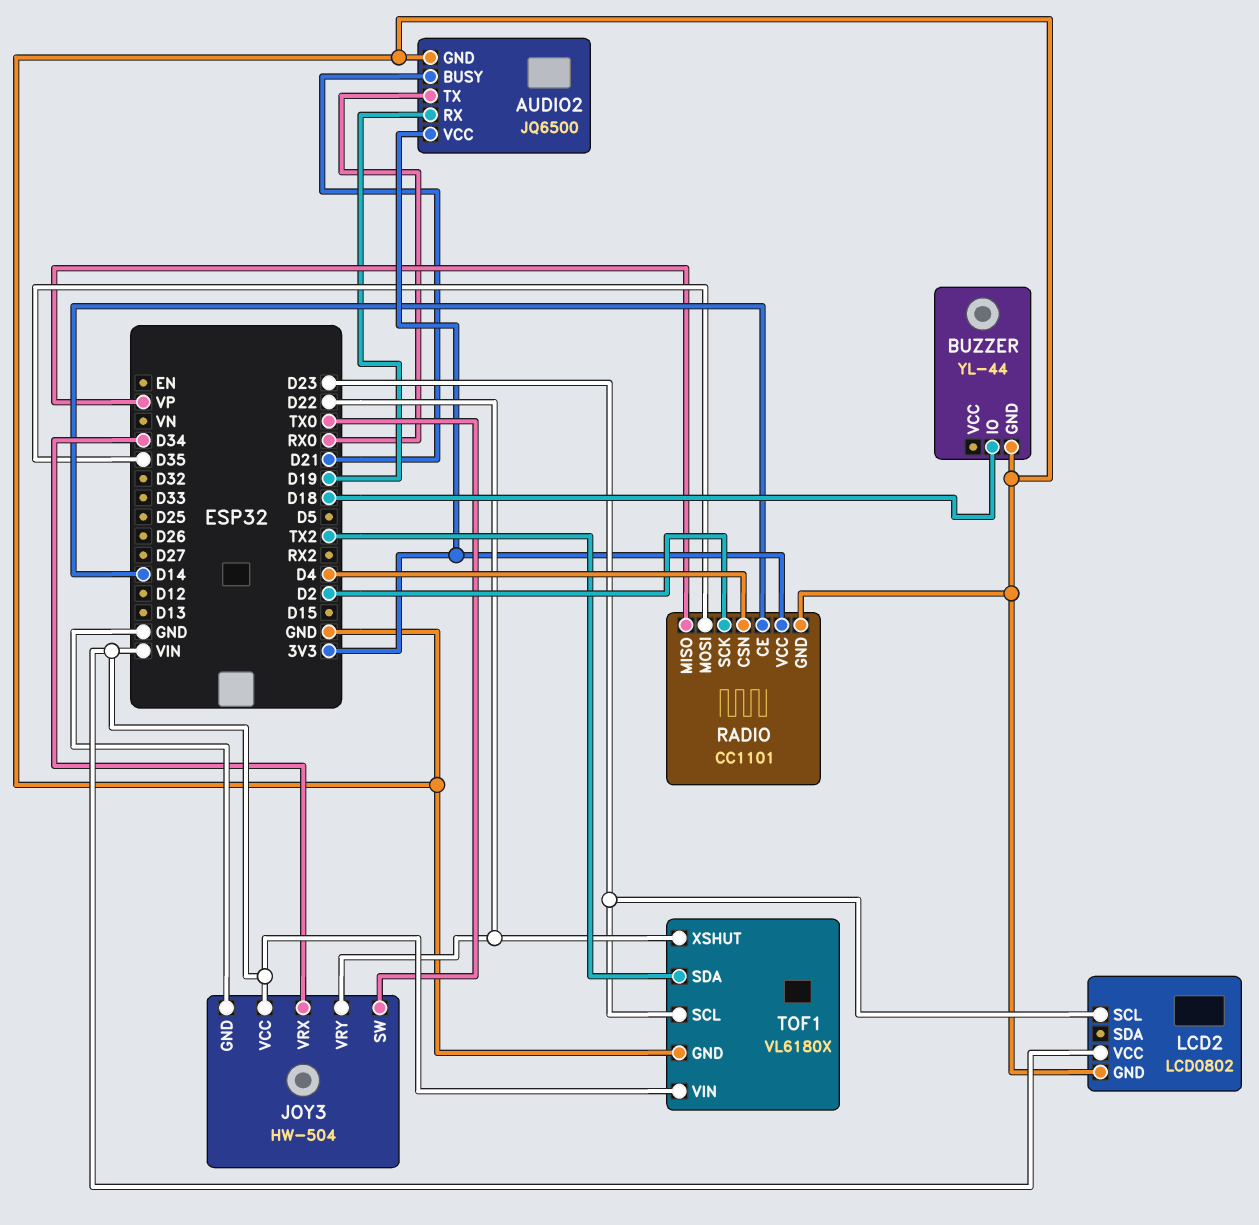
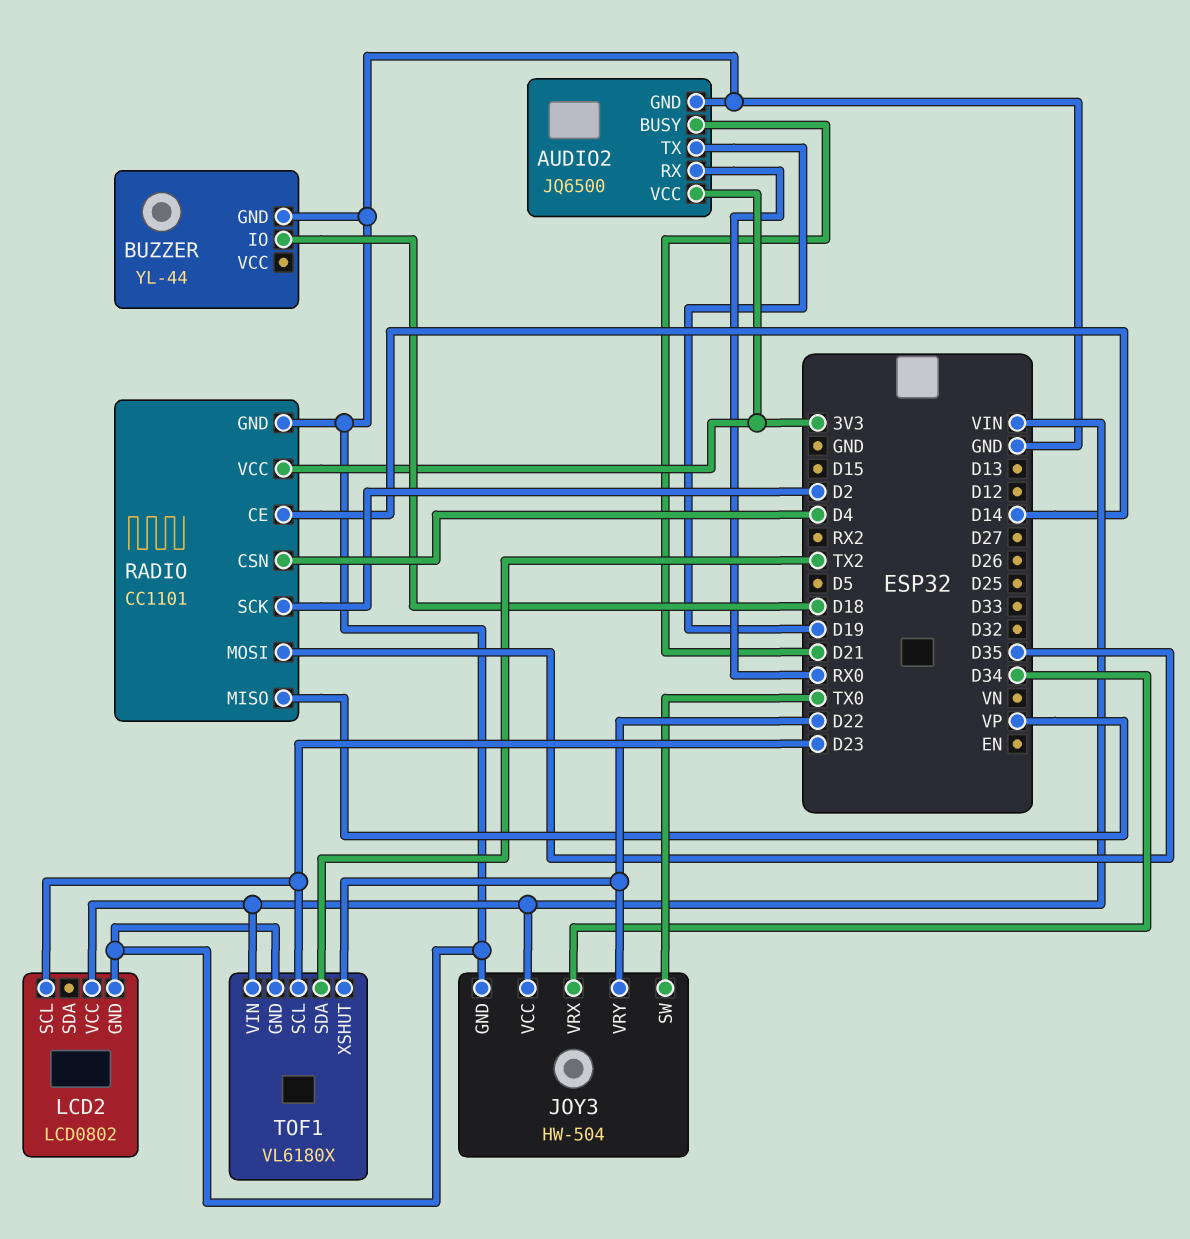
AUDIO2 pin RX: D19 -> RX0
AUDIO2 pin TX: RX0 -> D19

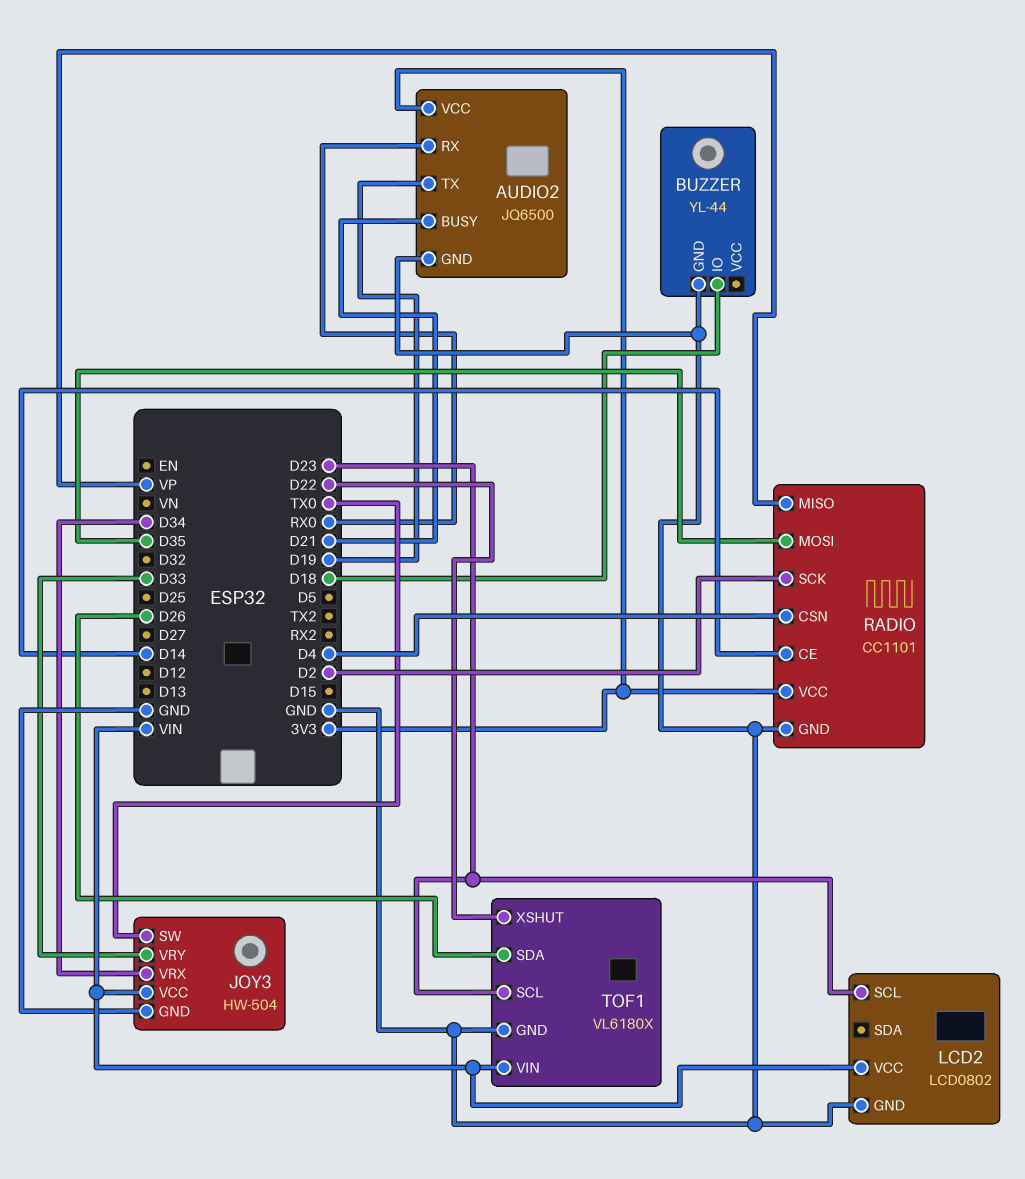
JOY3 pin VRY: D22 -> D33
TOF1 pin SDA: TX2 -> D26

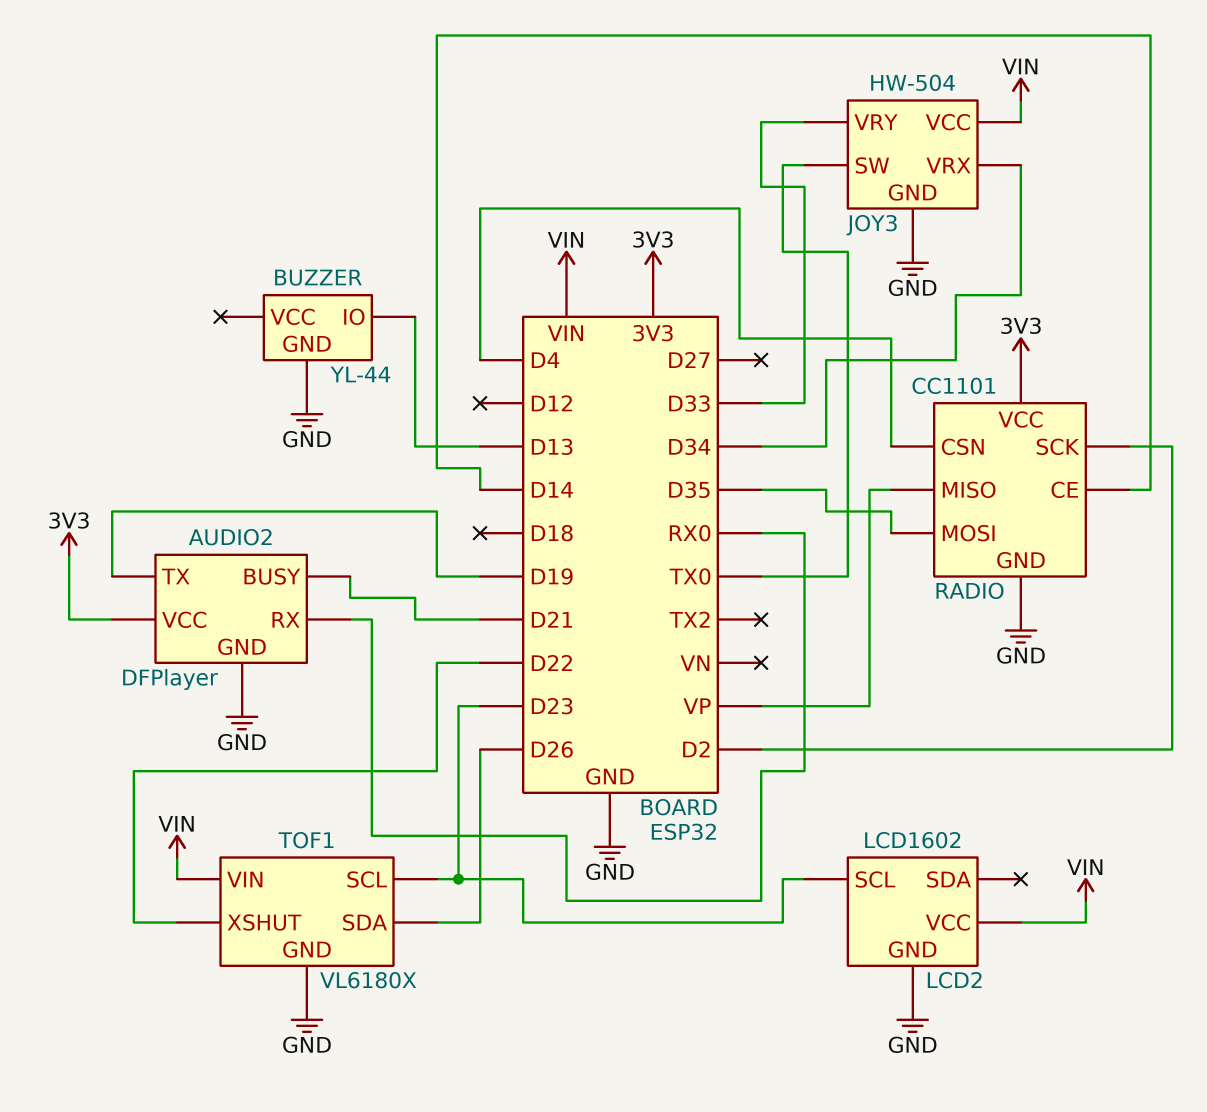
AUDIO2: JQ6500 -> DFPlayer
BUZZER pin IO: D18 -> D13
LCD2: LCD0802 -> LCD1602

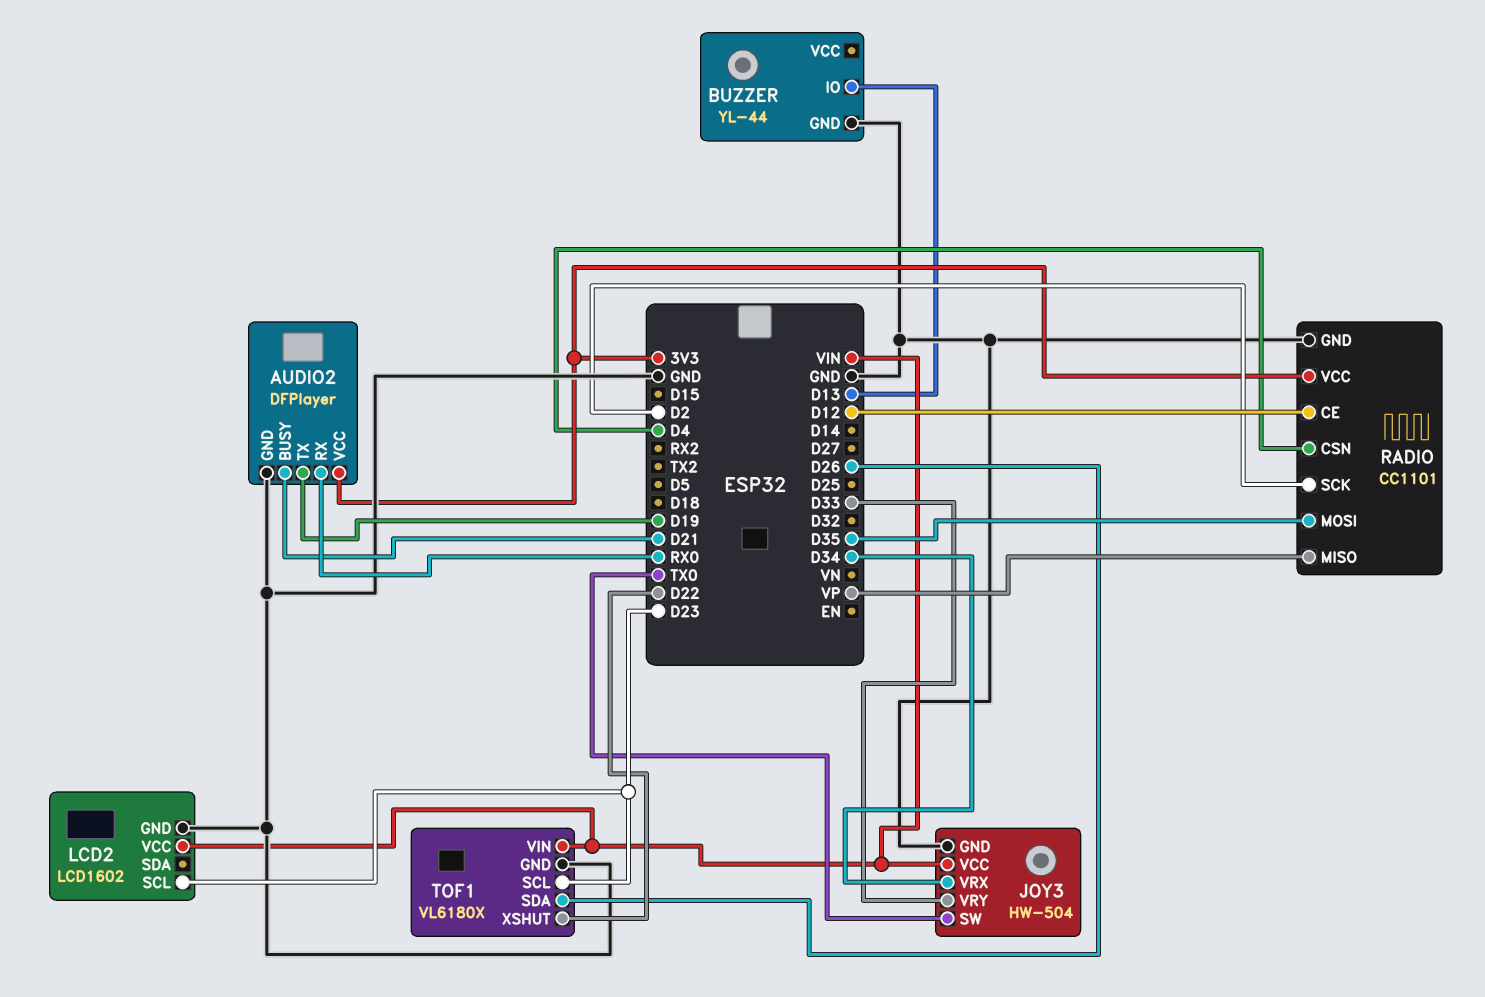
RADIO pin CE: D14 -> D12

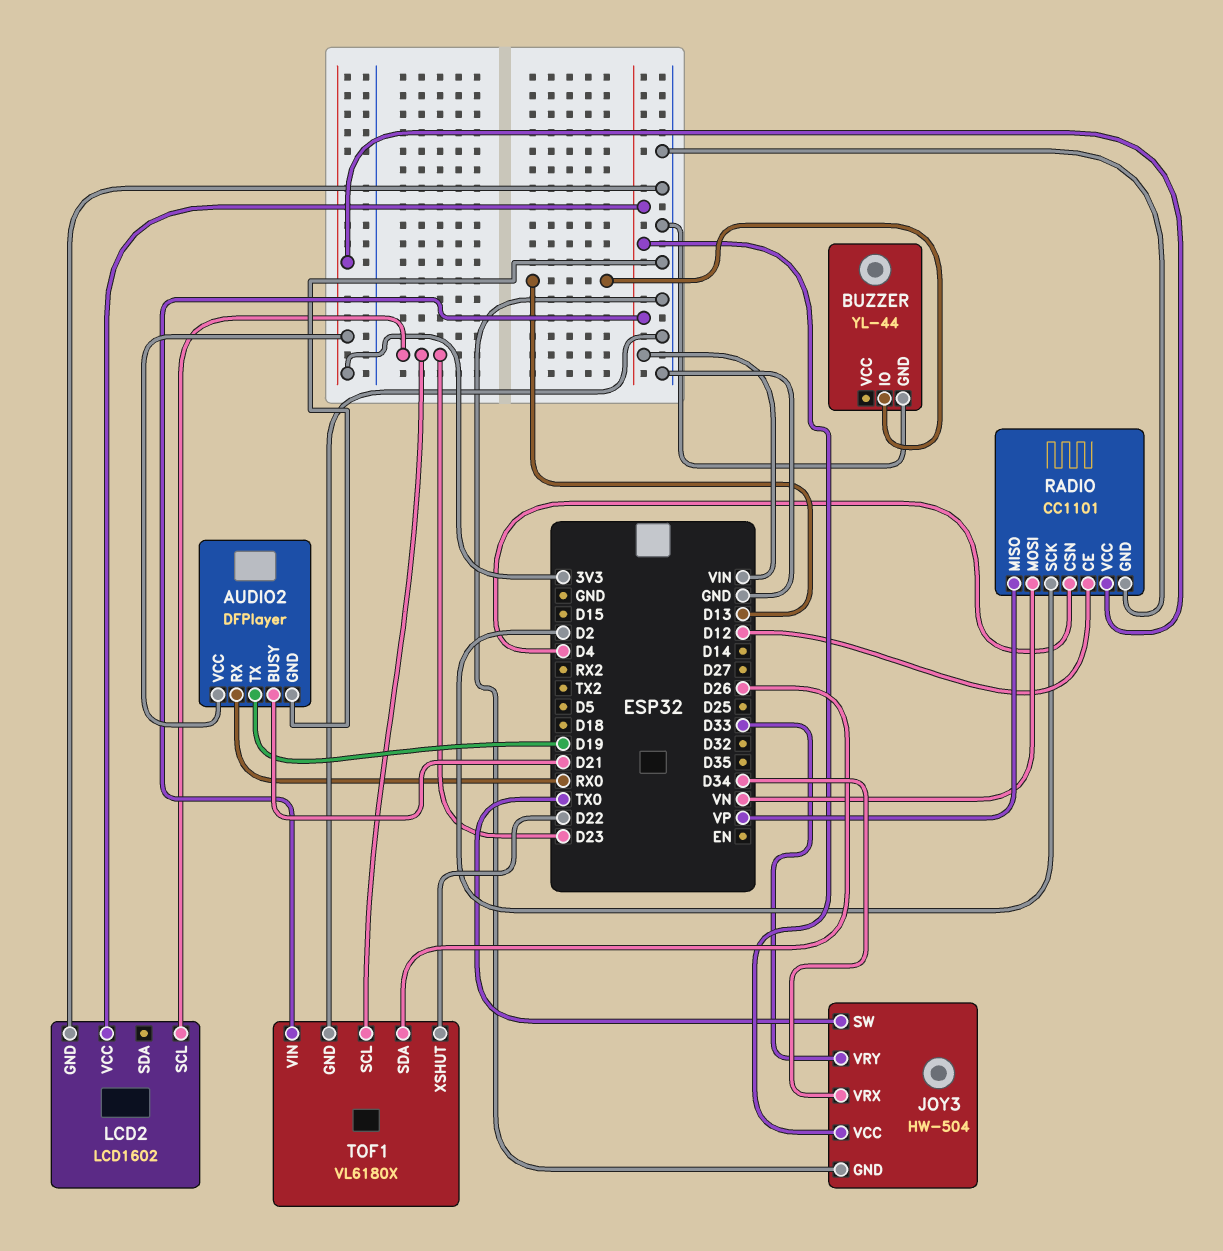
RADIO pin MOSI: D35 -> VN

